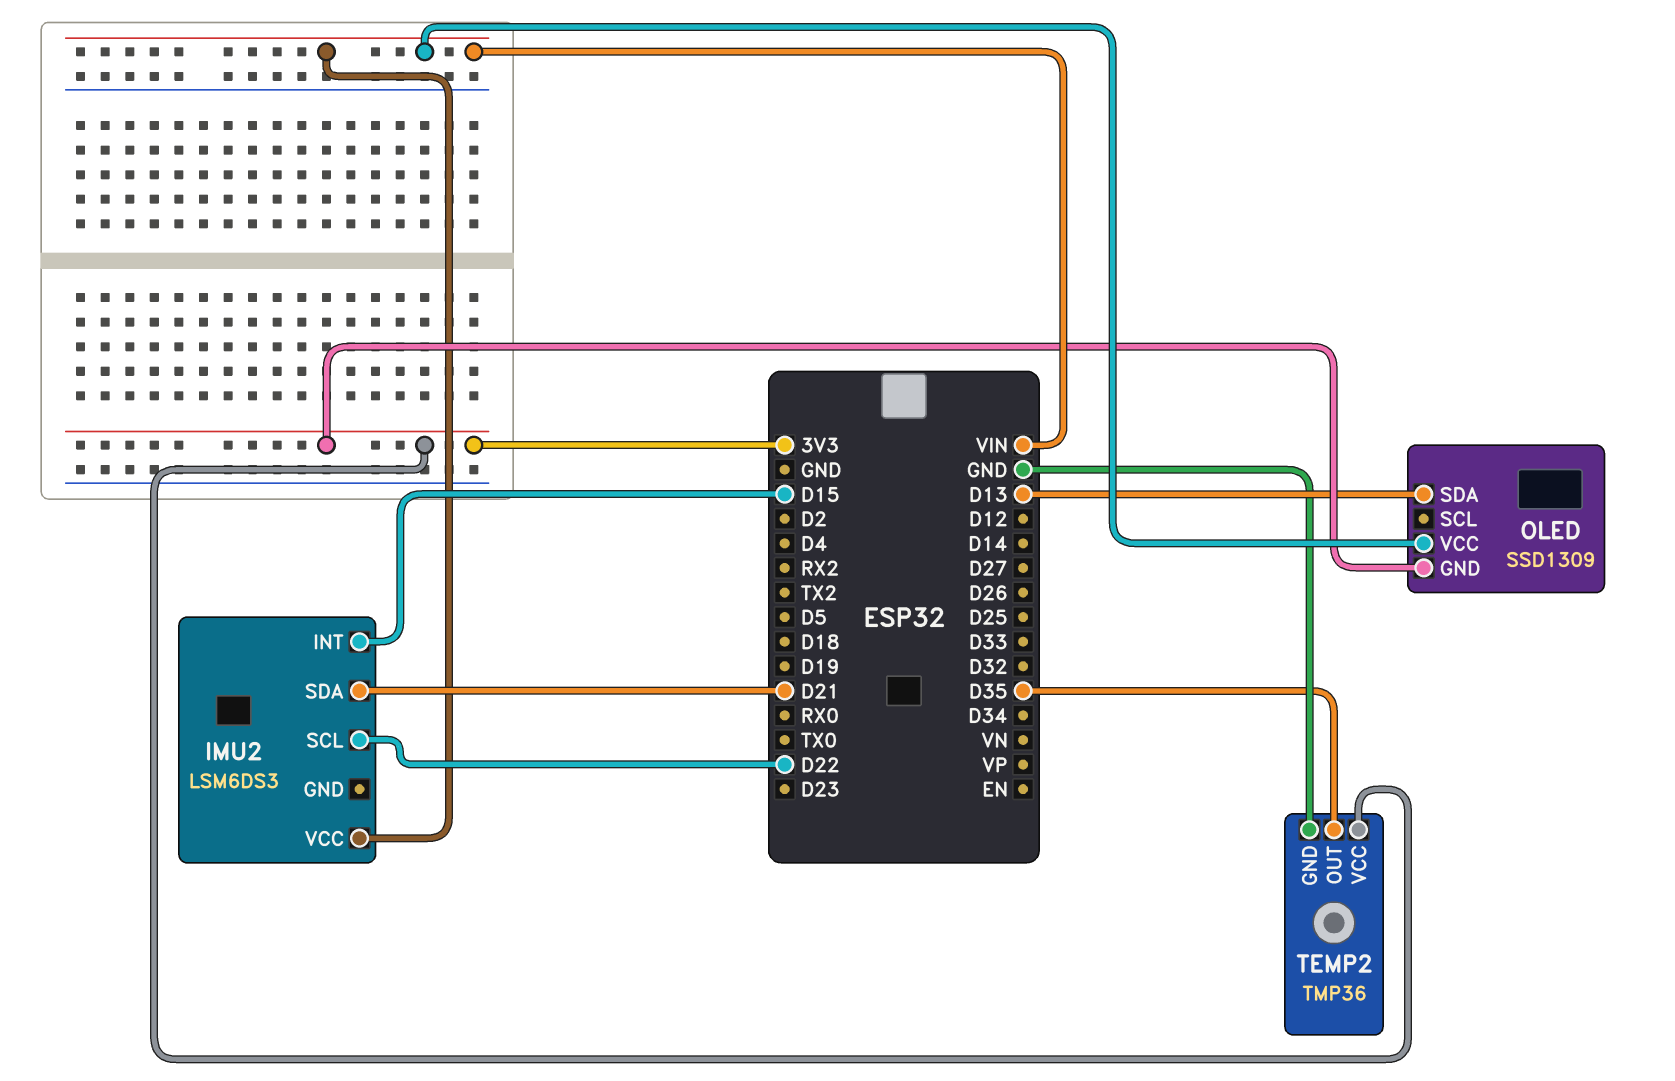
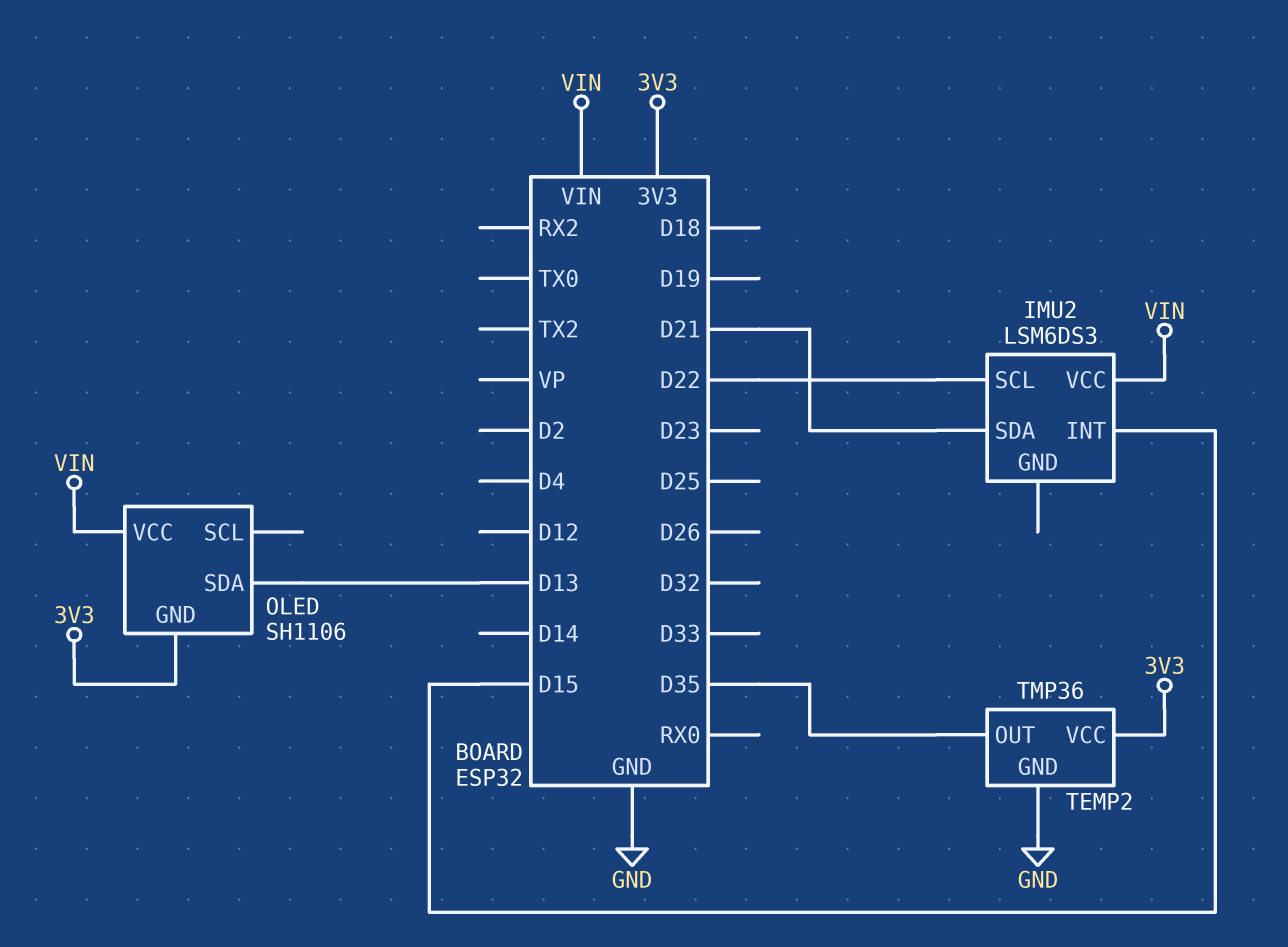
OLED: SSD1309 -> SH1106

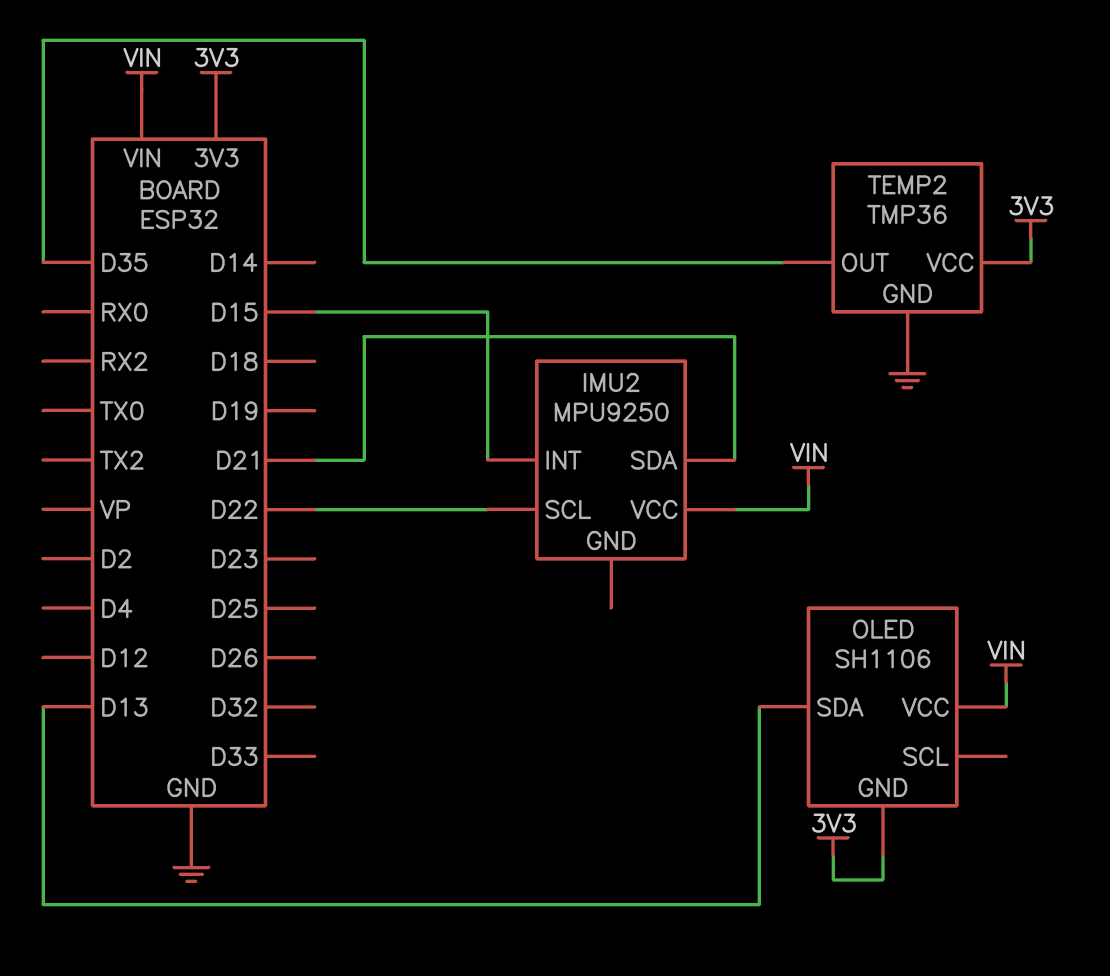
IMU2: LSM6DS3 -> MPU9250

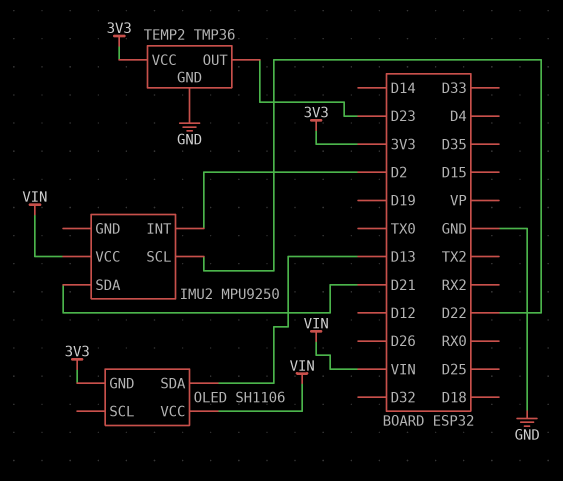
IMU2 pin INT: D15 -> D2
TEMP2 pin OUT: D35 -> D23

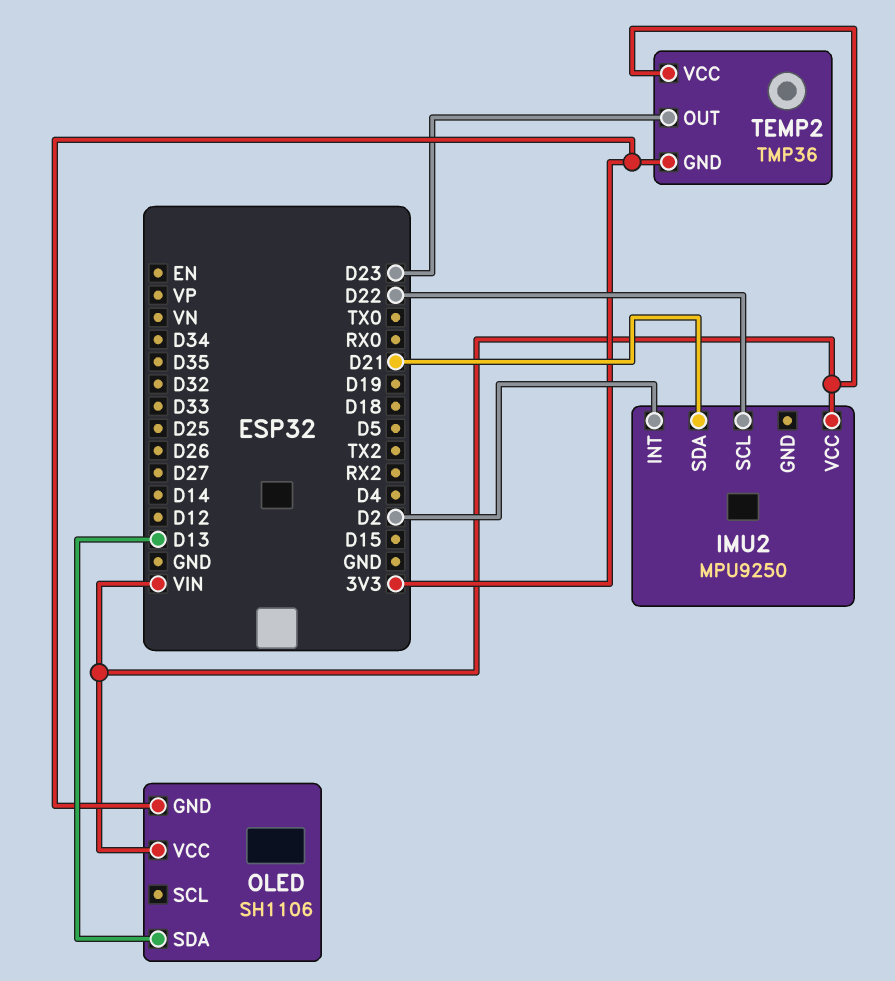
TEMP2 pin GND: GND -> 3V3
TEMP2 pin VCC: 3V3 -> VIN

